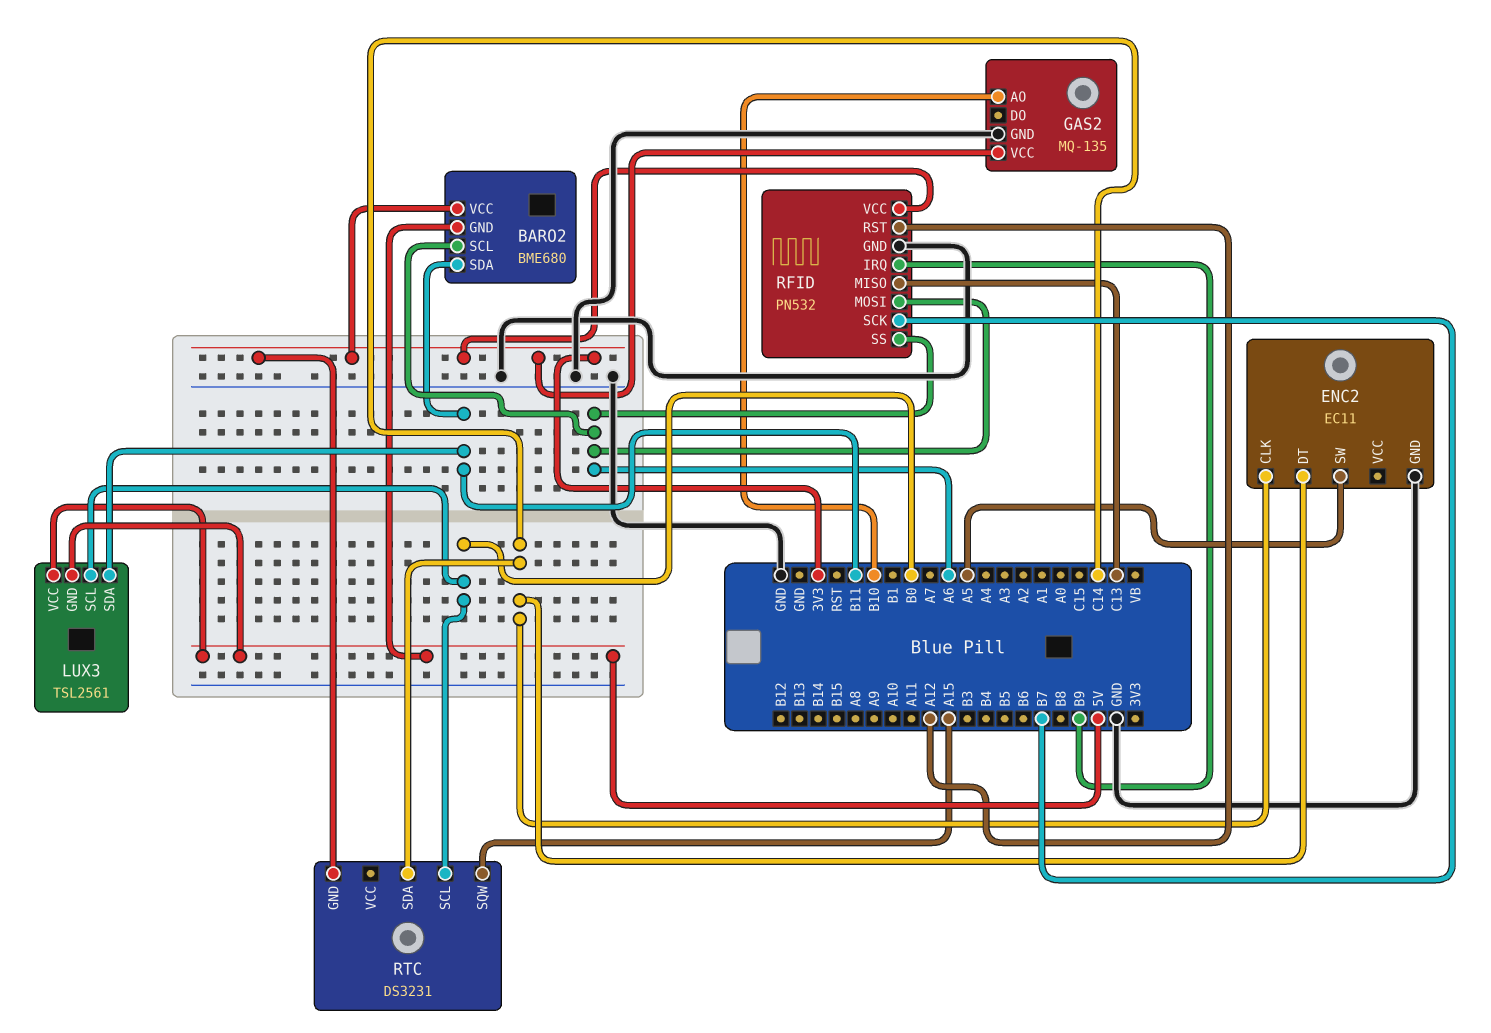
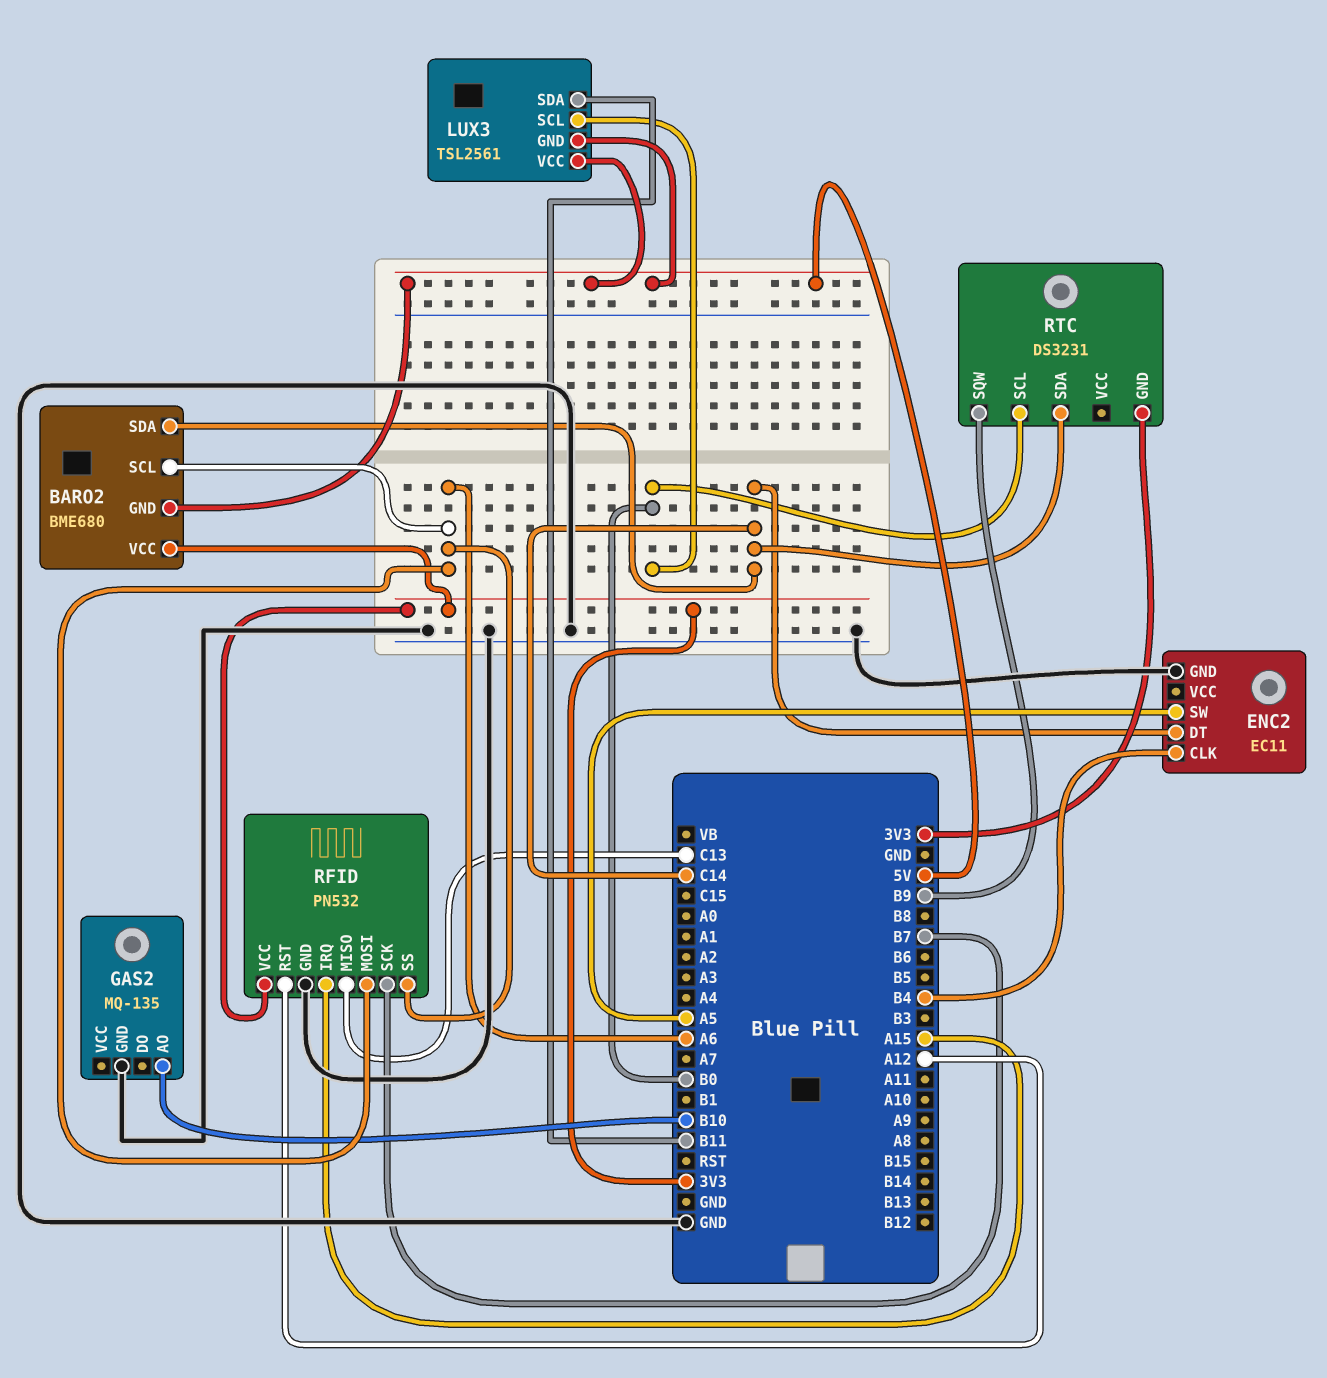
BARO2 pin SDA: B11 -> C14
ENC2 pin CLK: C14 -> B4
GAS2 pin VCC: 3V3 -> none
RFID pin IRQ: B9 -> A15
RTC pin SQW: A15 -> B9

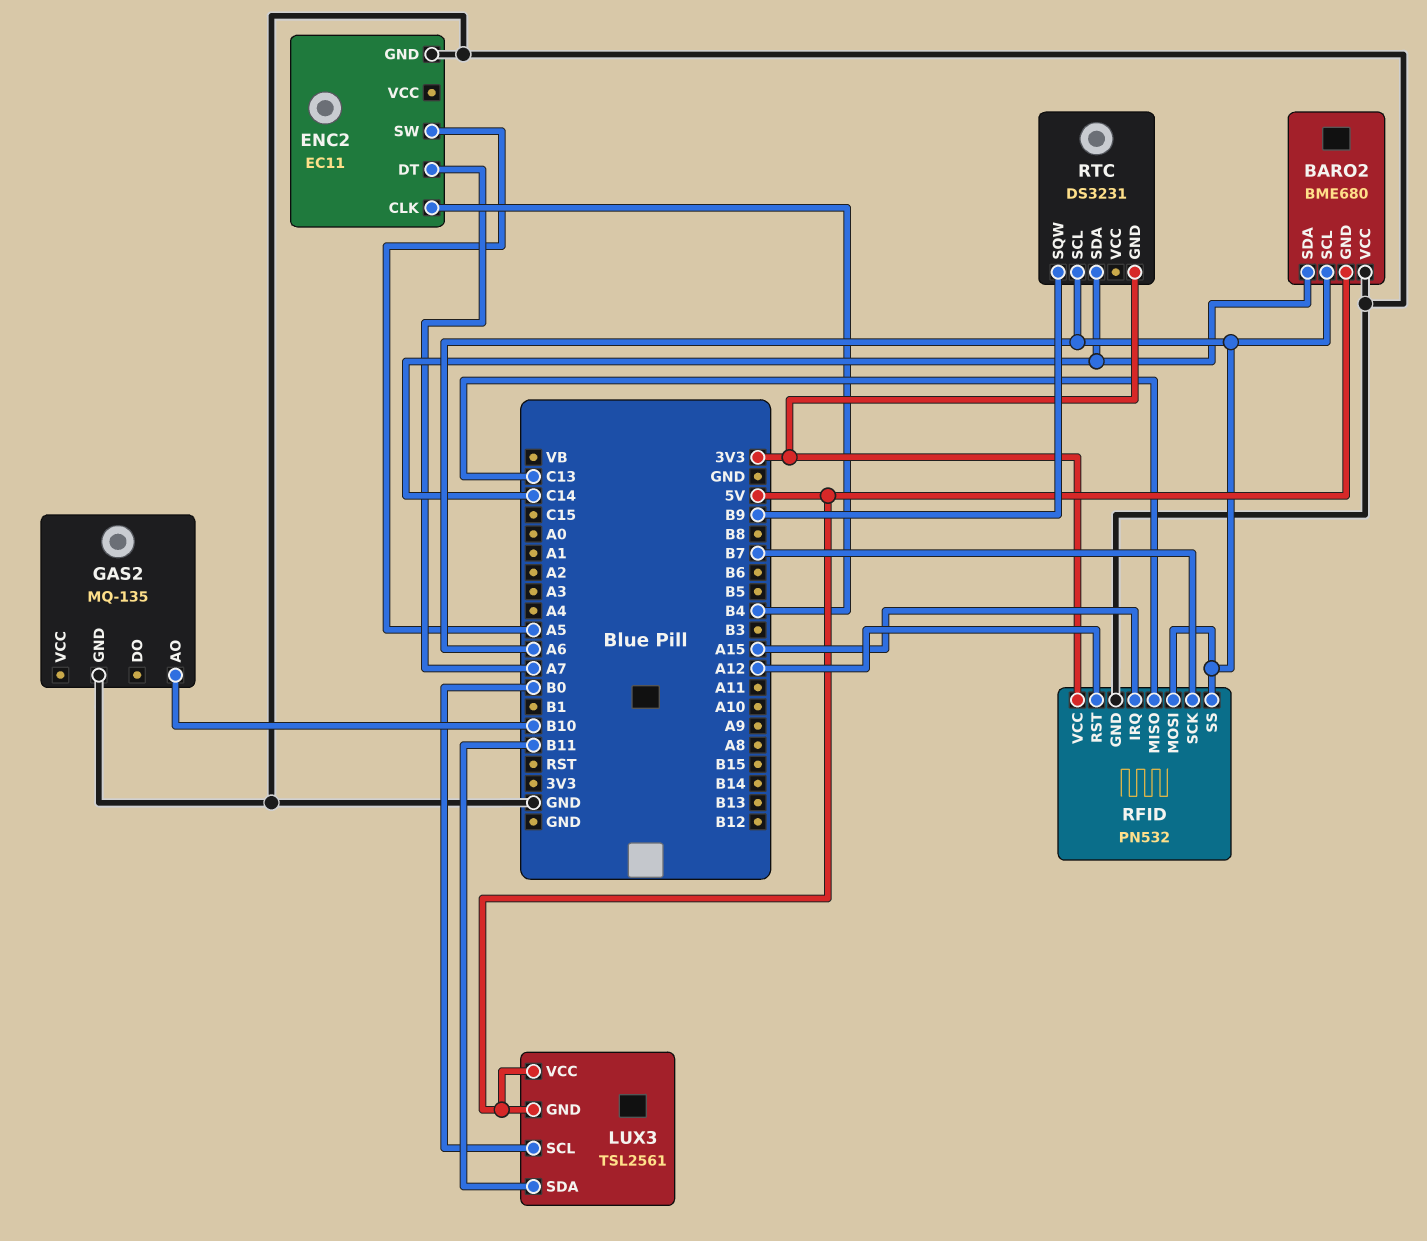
BARO2 pin VCC: 3V3 -> GND
ENC2 pin DT: C14 -> A7
RTC pin SCL: B0 -> A6

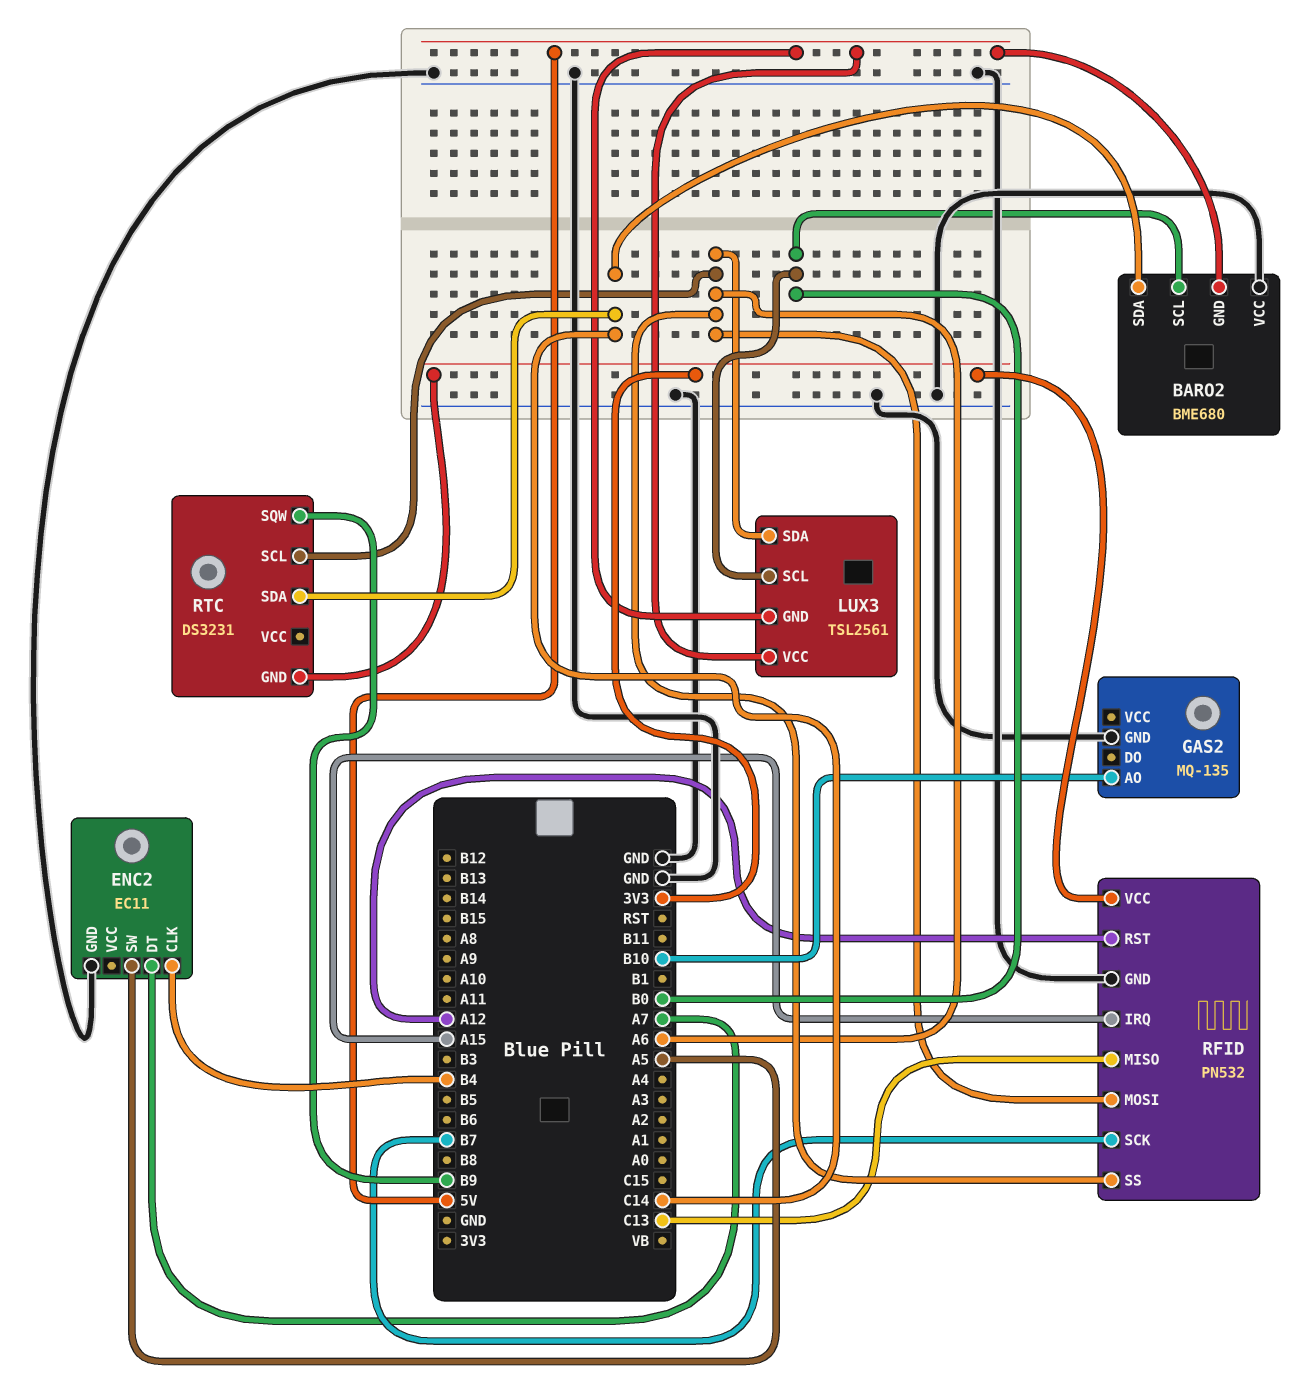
BARO2 pin SCL: A6 -> B0
LUX3 pin SDA: B11 -> A6

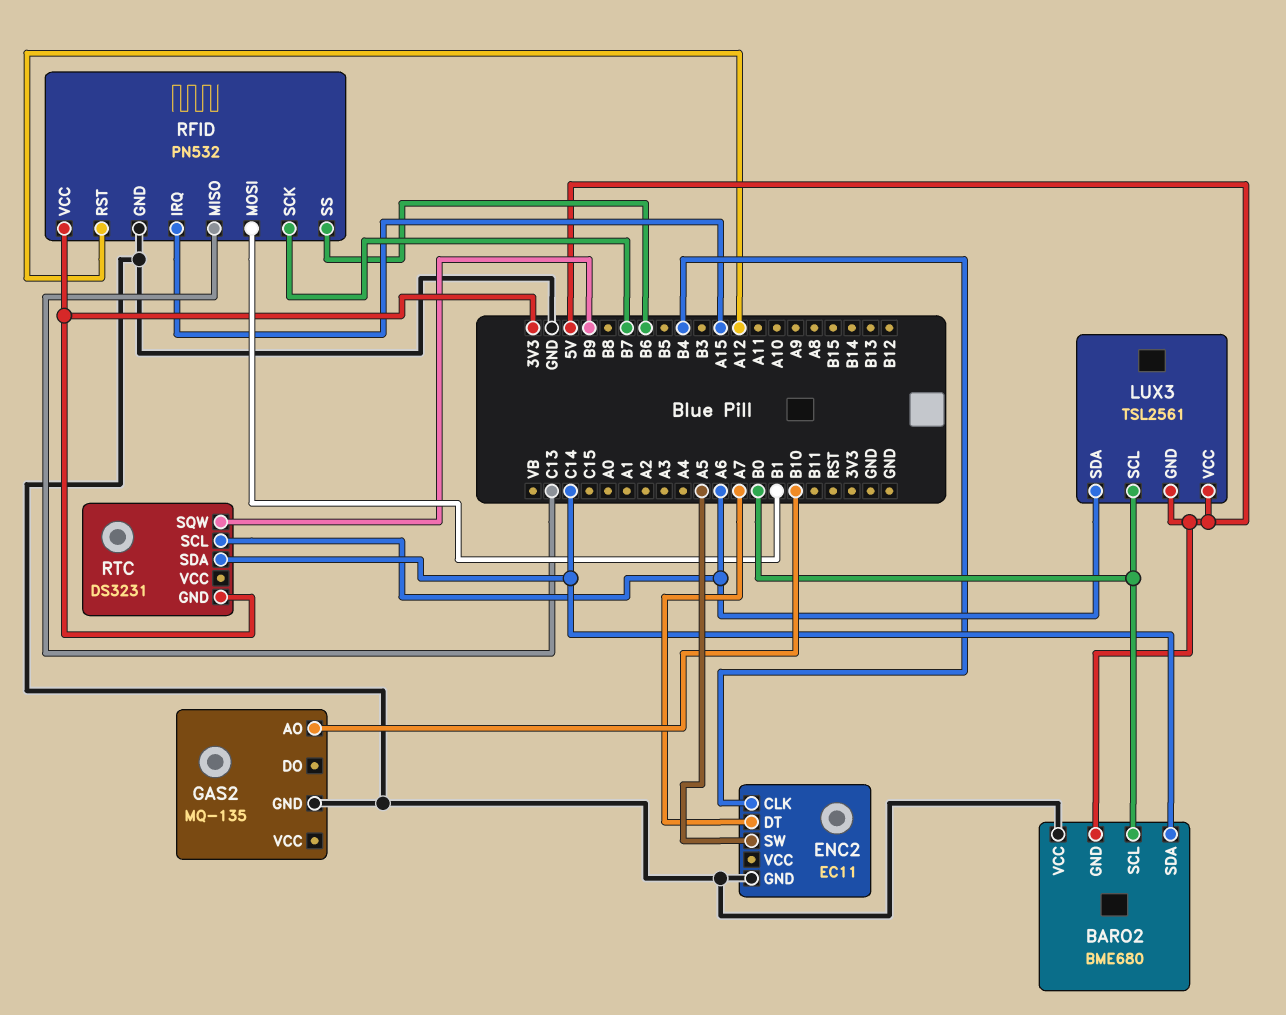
RFID pin MOSI: A6 -> B1
RFID pin SS: A6 -> B6

